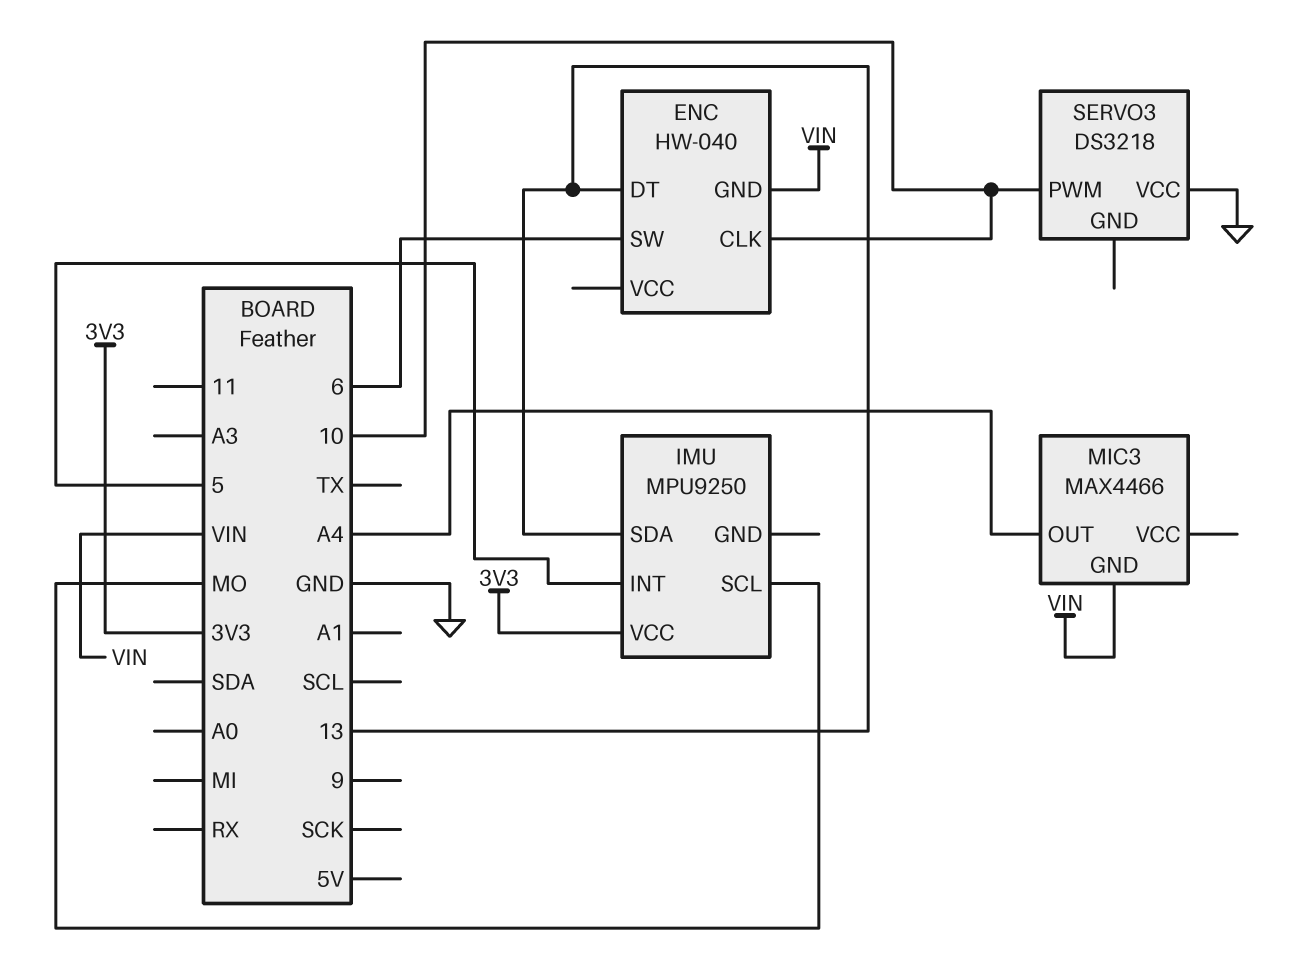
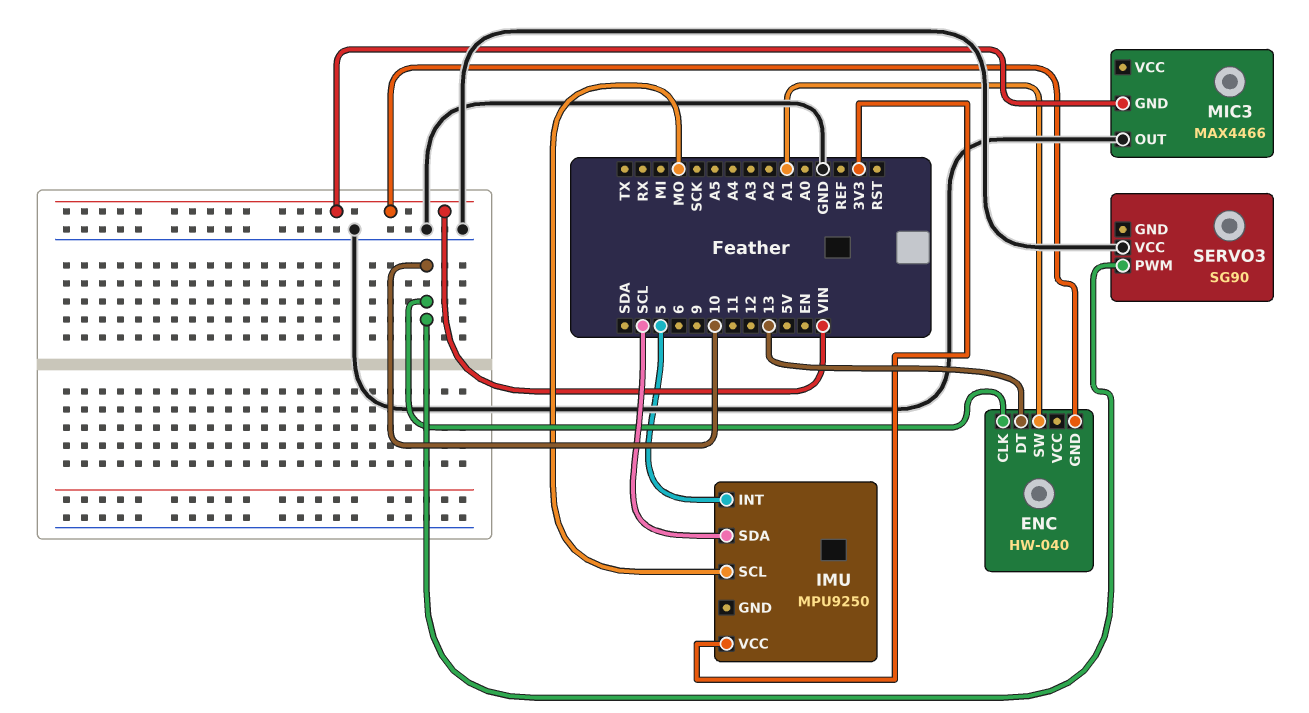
ENC pin SW: 6 -> A1
IMU pin SDA: 13 -> SCL
MIC3 pin OUT: A4 -> GND
SERVO3: DS3218 -> SG90

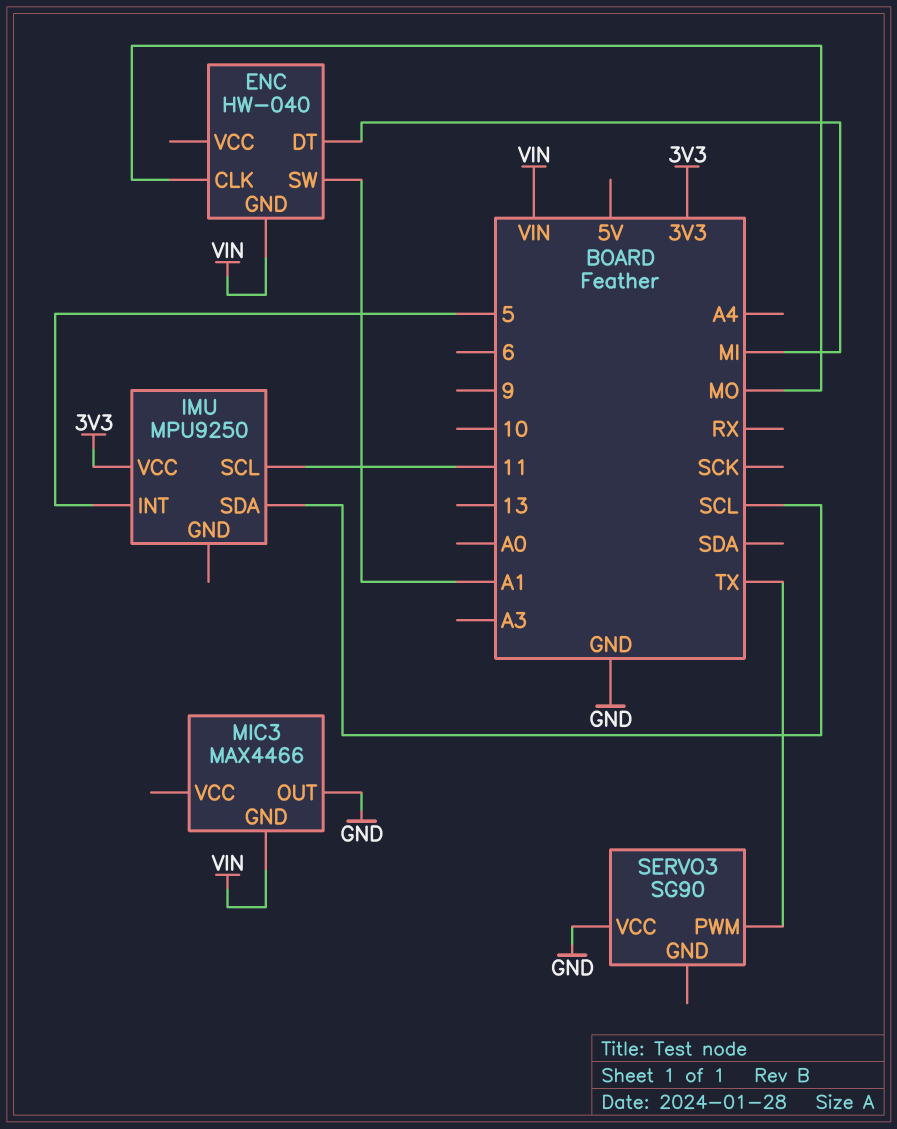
ENC pin CLK: 10 -> MO
ENC pin DT: 13 -> MI
IMU pin SCL: MO -> 11
SERVO3 pin PWM: 10 -> TX

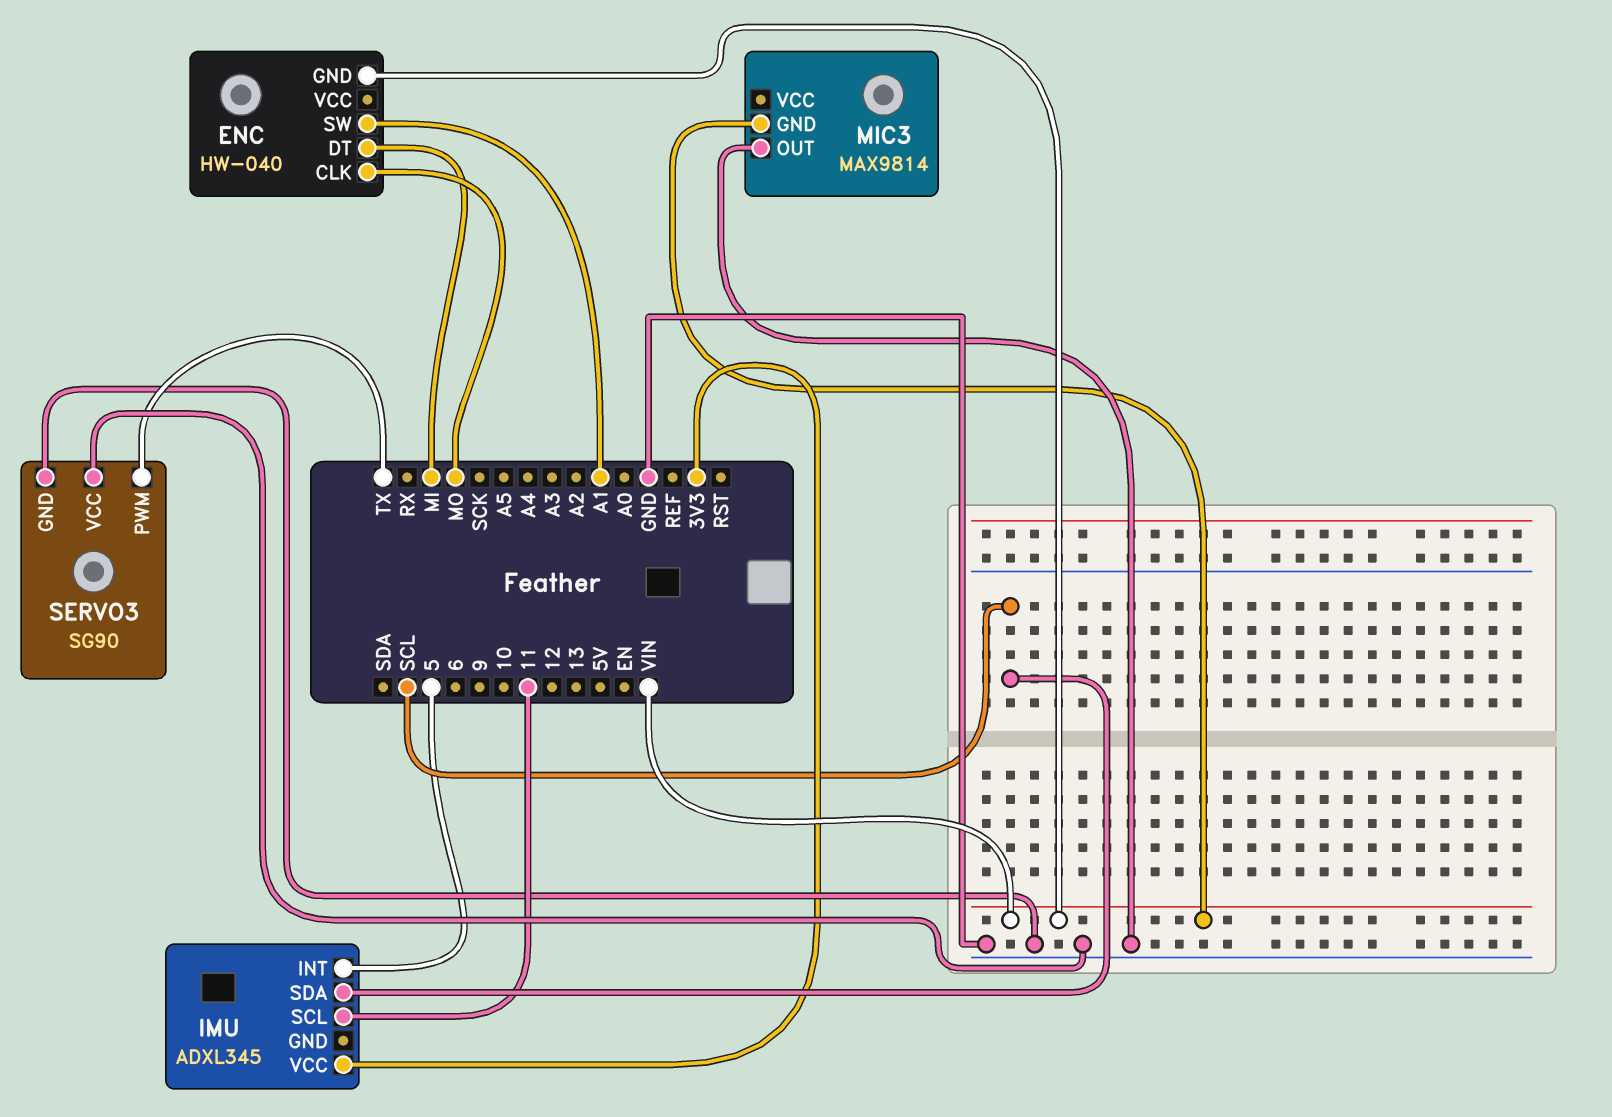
IMU: MPU9250 -> ADXL345
MIC3: MAX4466 -> MAX9814
SERVO3 pin GND: none -> GND

